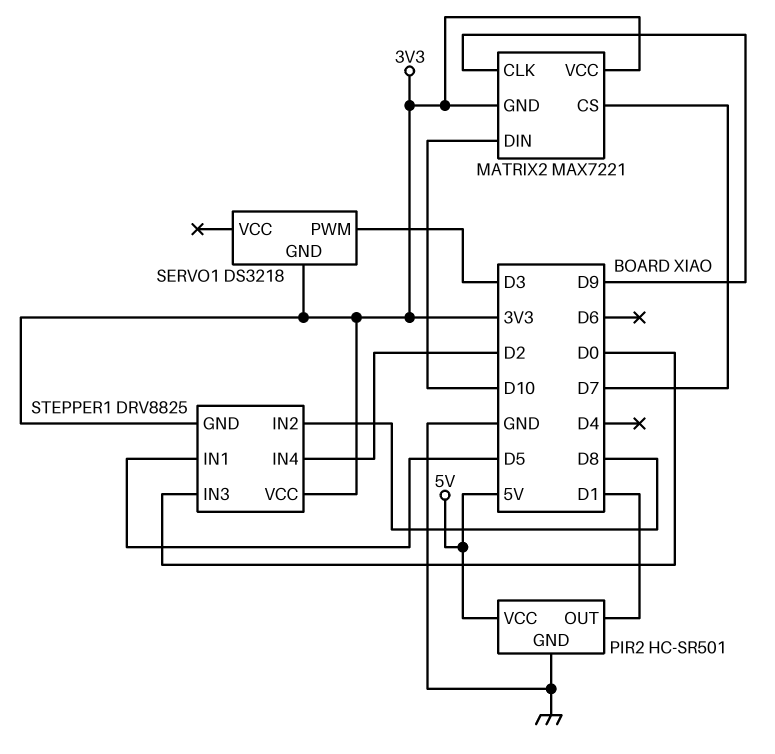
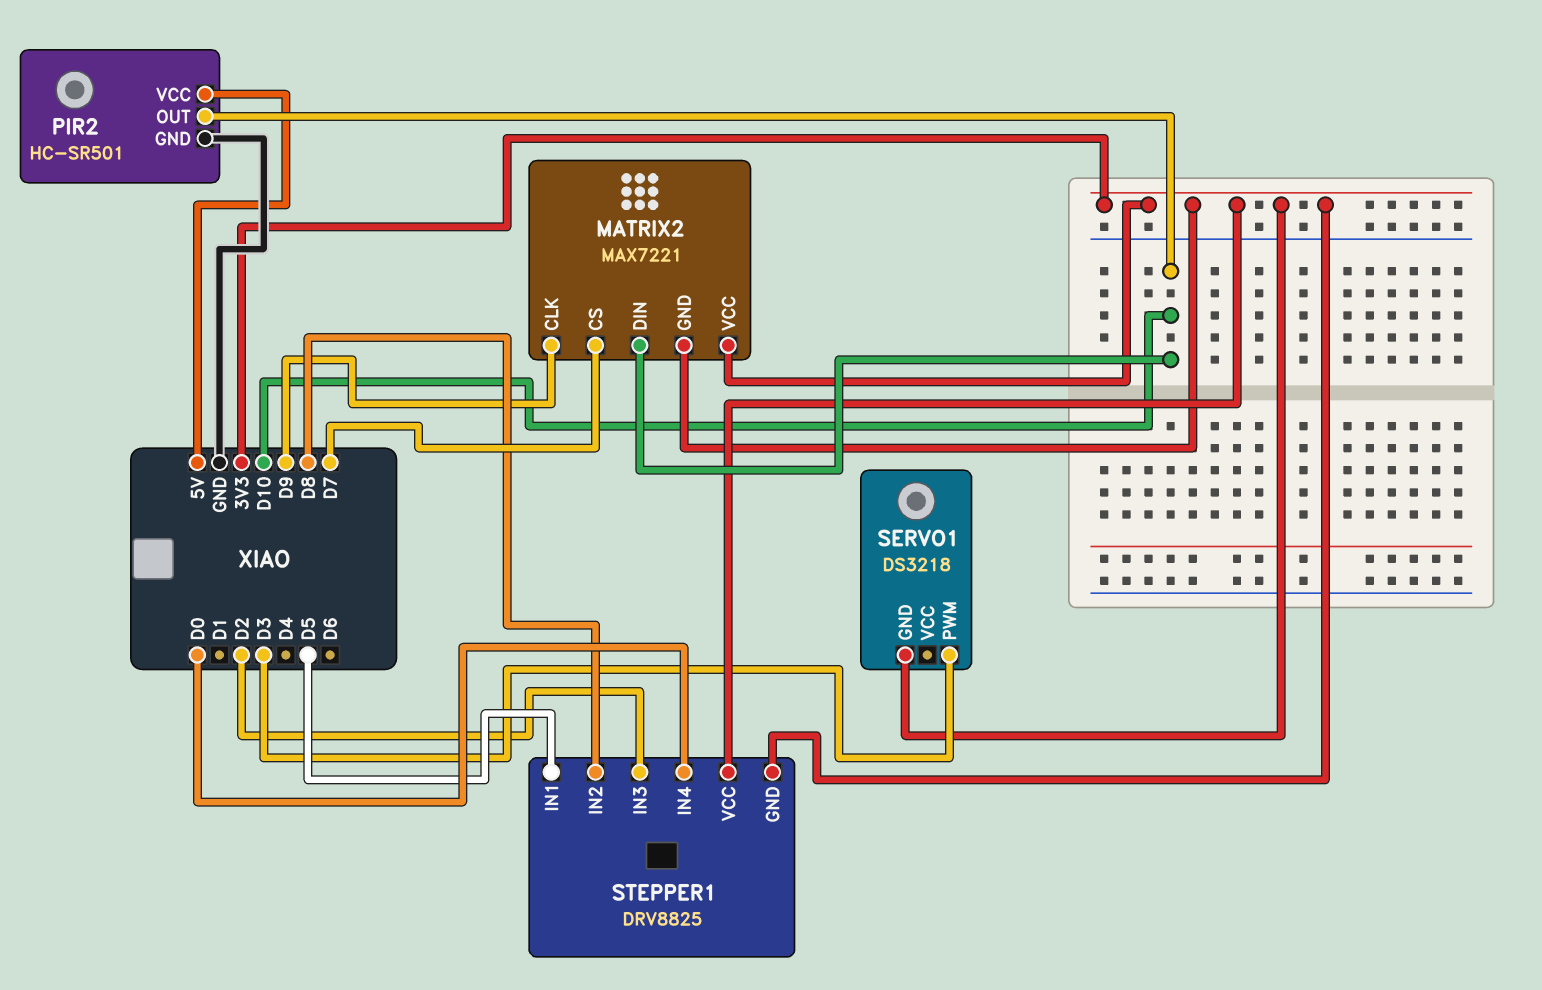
PIR2 pin OUT: D1 -> D10
STEPPER1 pin IN3: D0 -> D2
STEPPER1 pin IN4: D2 -> D0

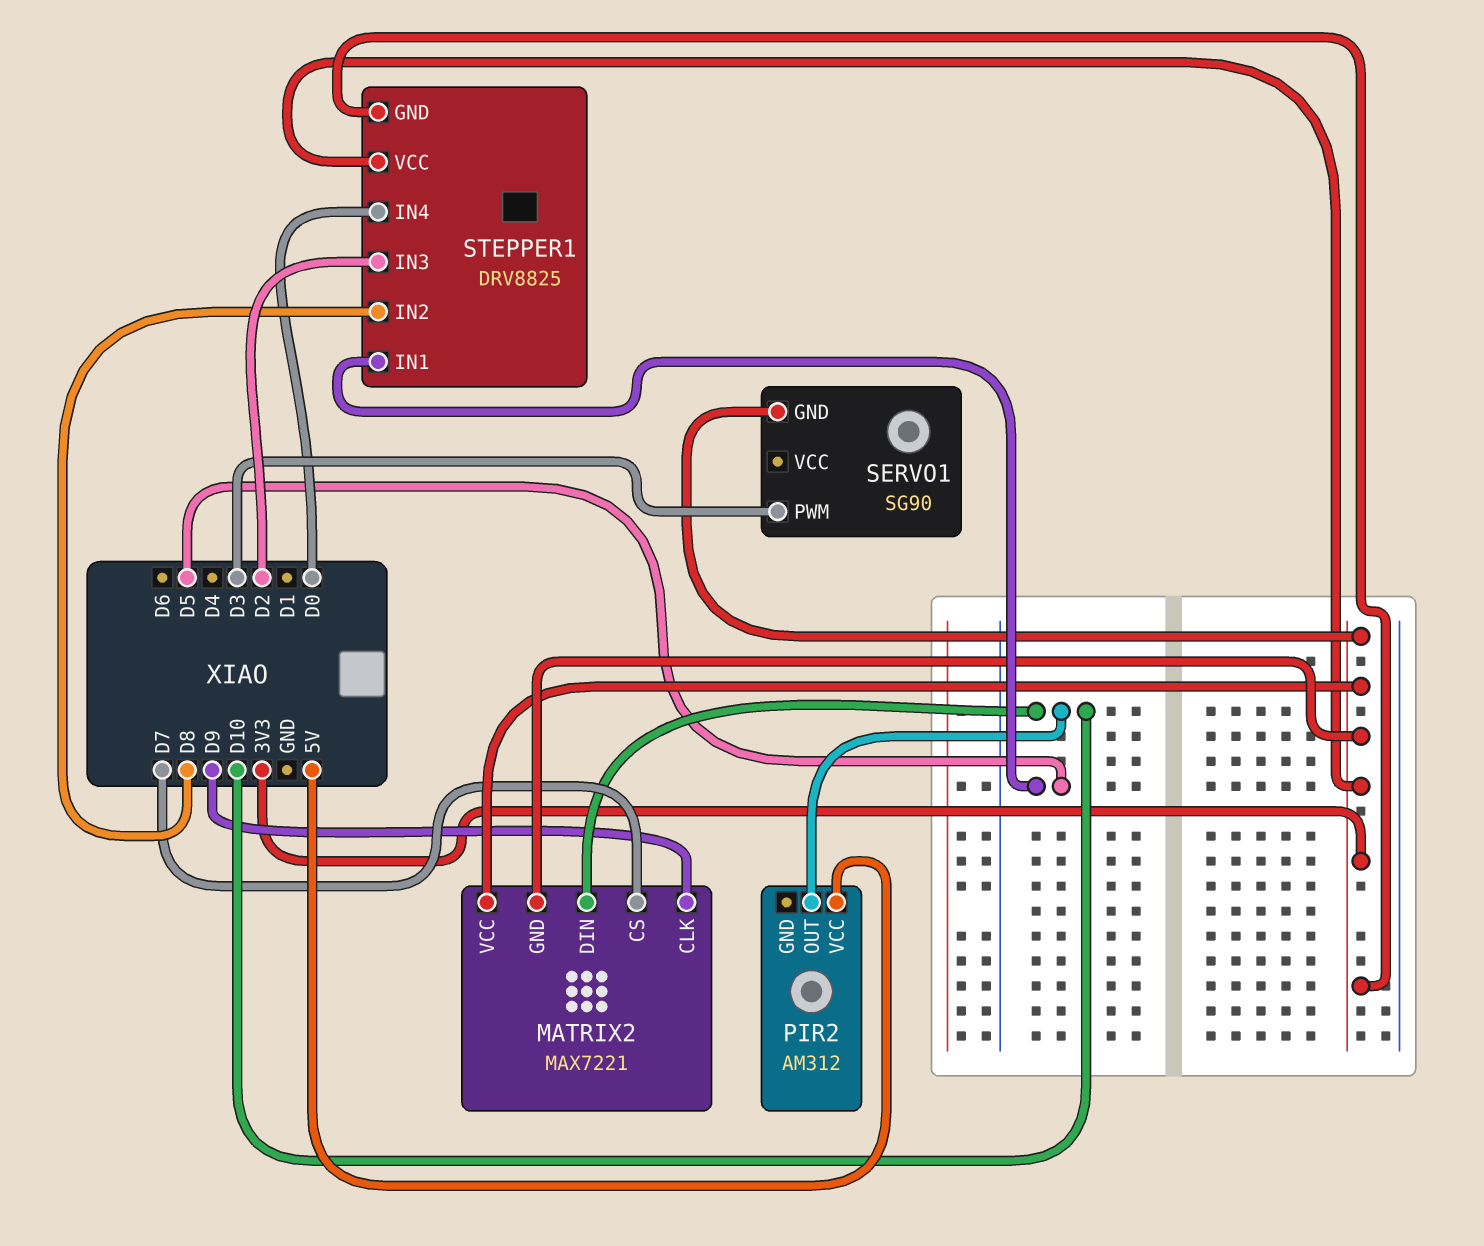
PIR2: HC-SR501 -> AM312
PIR2 pin GND: GND -> none
SERVO1: DS3218 -> SG90

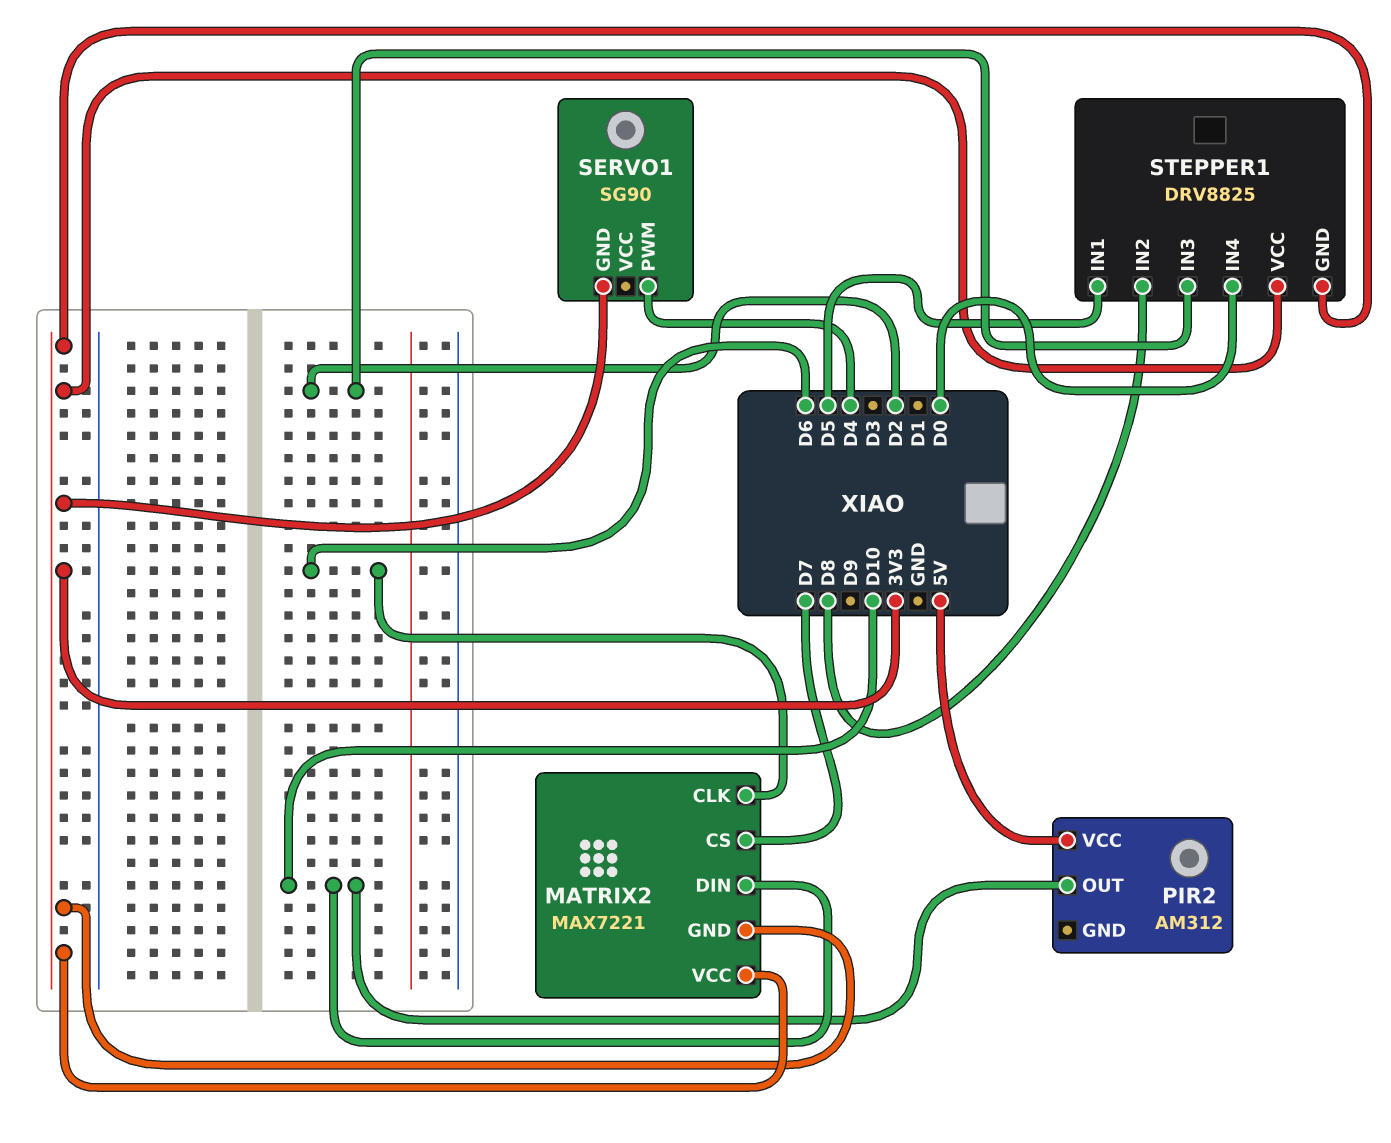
MATRIX2 pin CLK: D9 -> D6
SERVO1 pin PWM: D3 -> D4

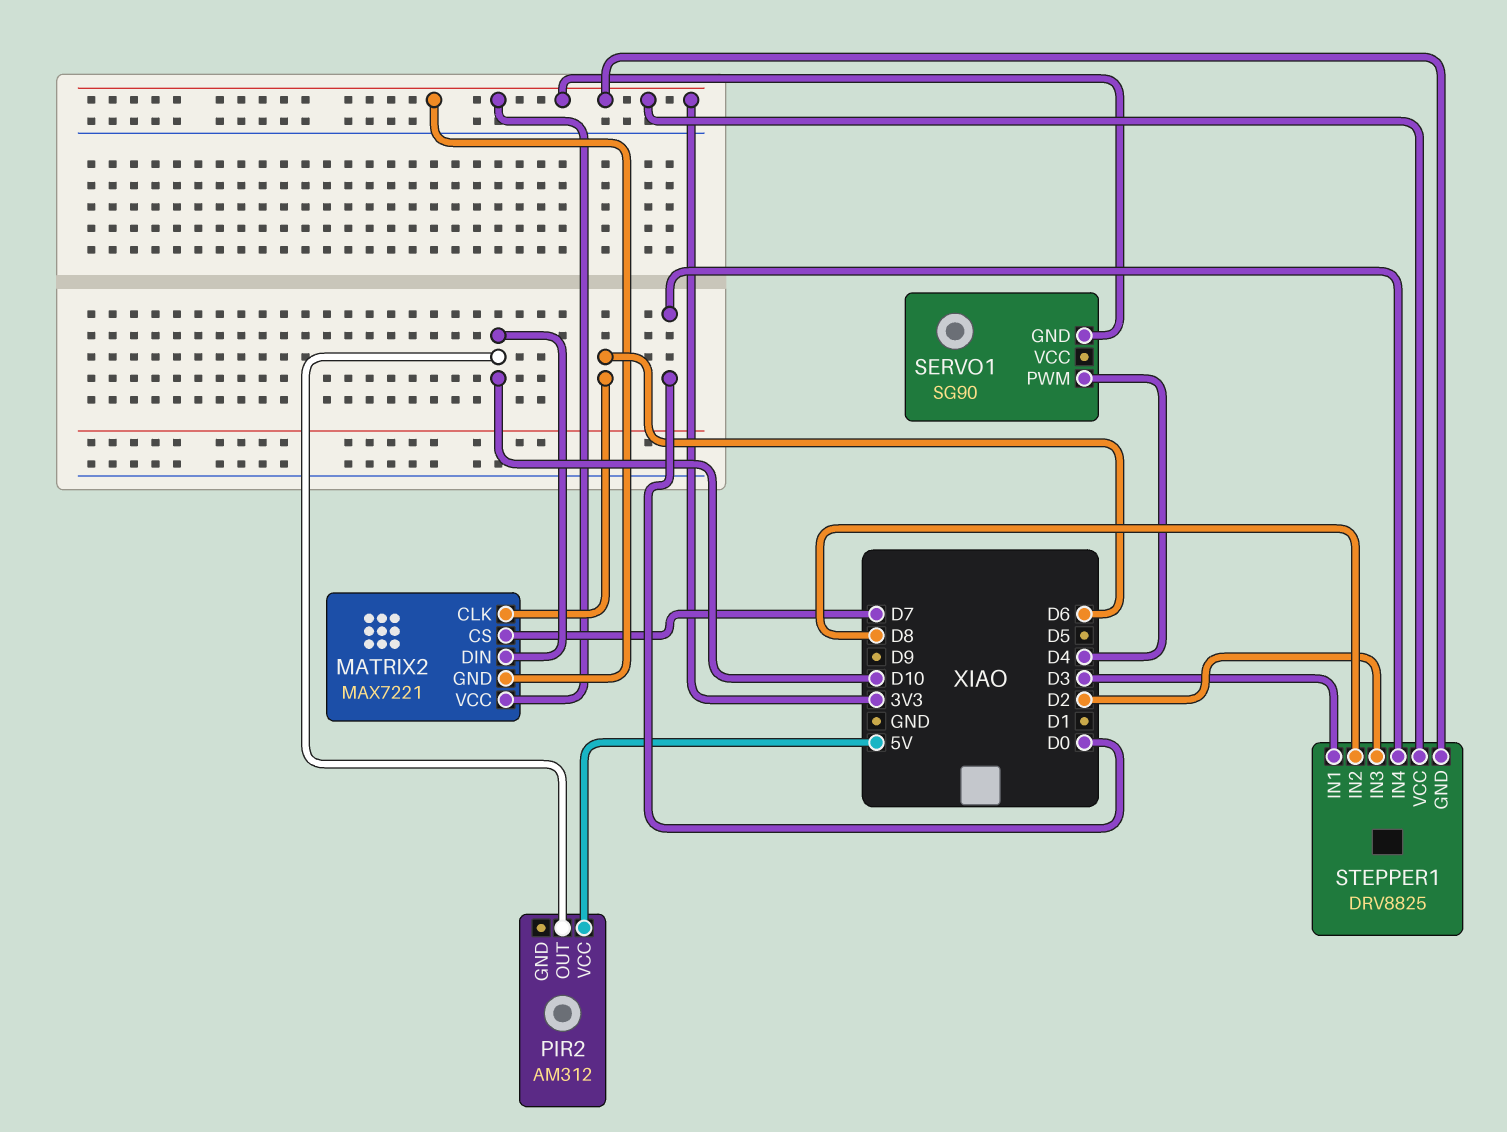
STEPPER1 pin IN1: D5 -> D3

